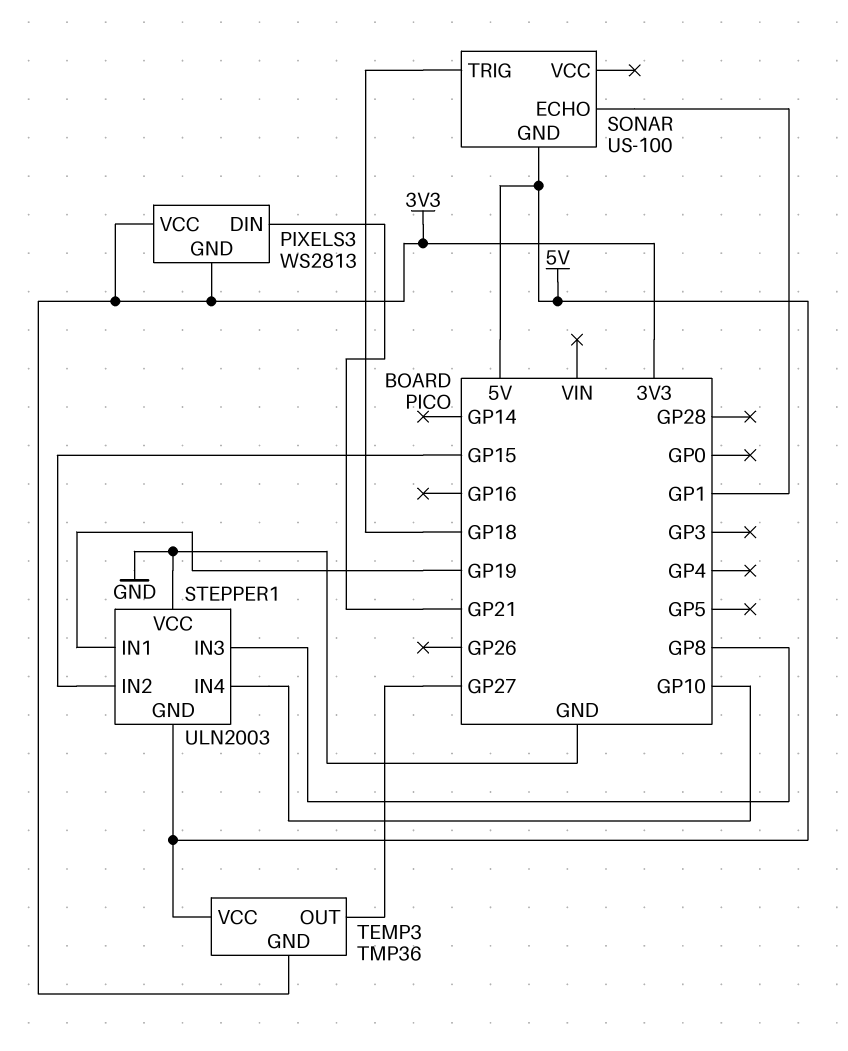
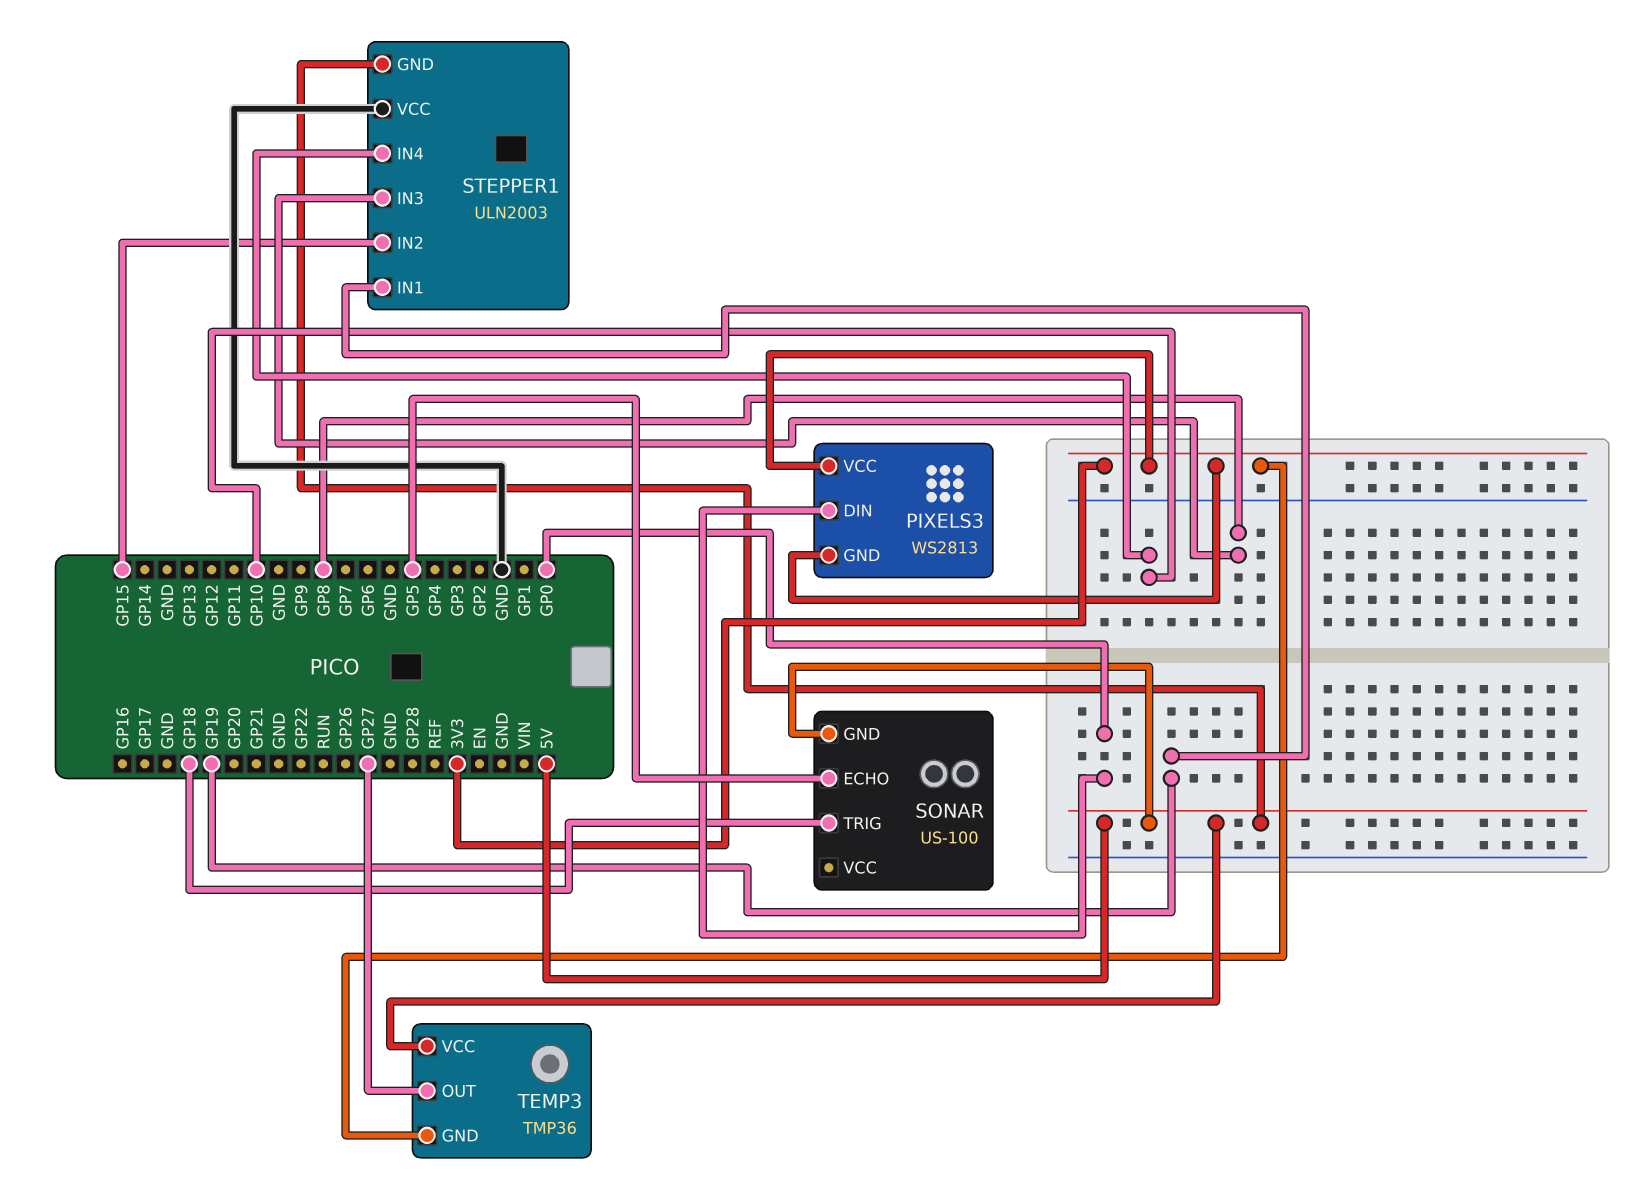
PIXELS3 pin DIN: GP21 -> GP0
SONAR pin ECHO: GP1 -> GP5

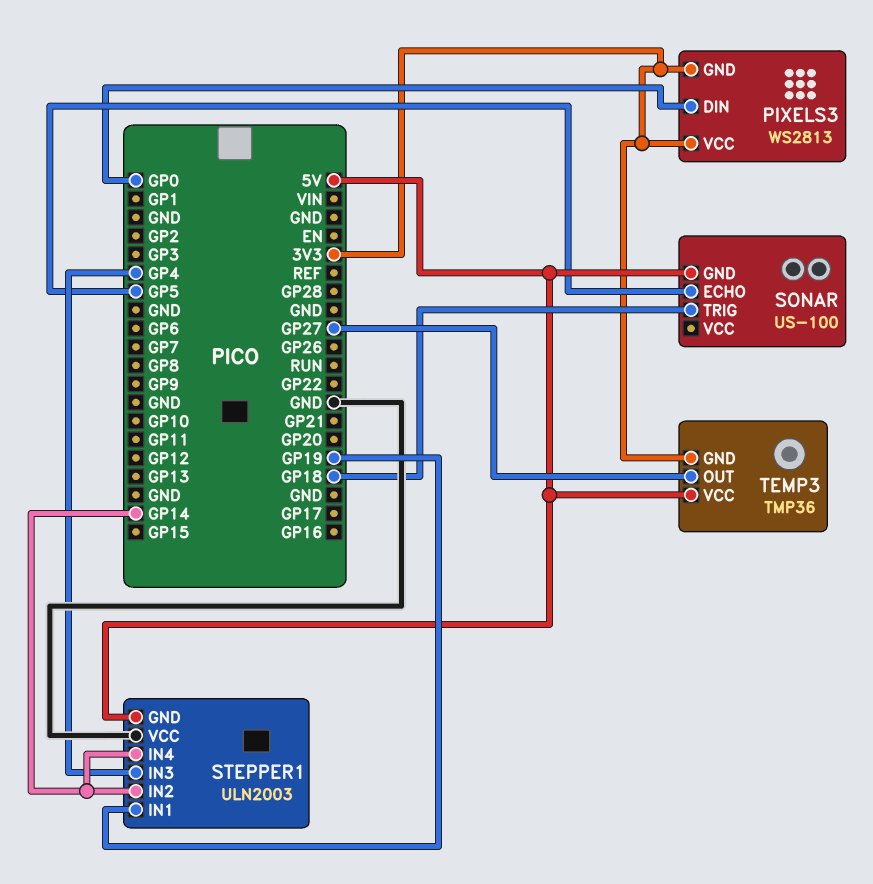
STEPPER1 pin IN2: GP15 -> GP14
STEPPER1 pin IN3: GP8 -> GP4
STEPPER1 pin IN4: GP10 -> GP14

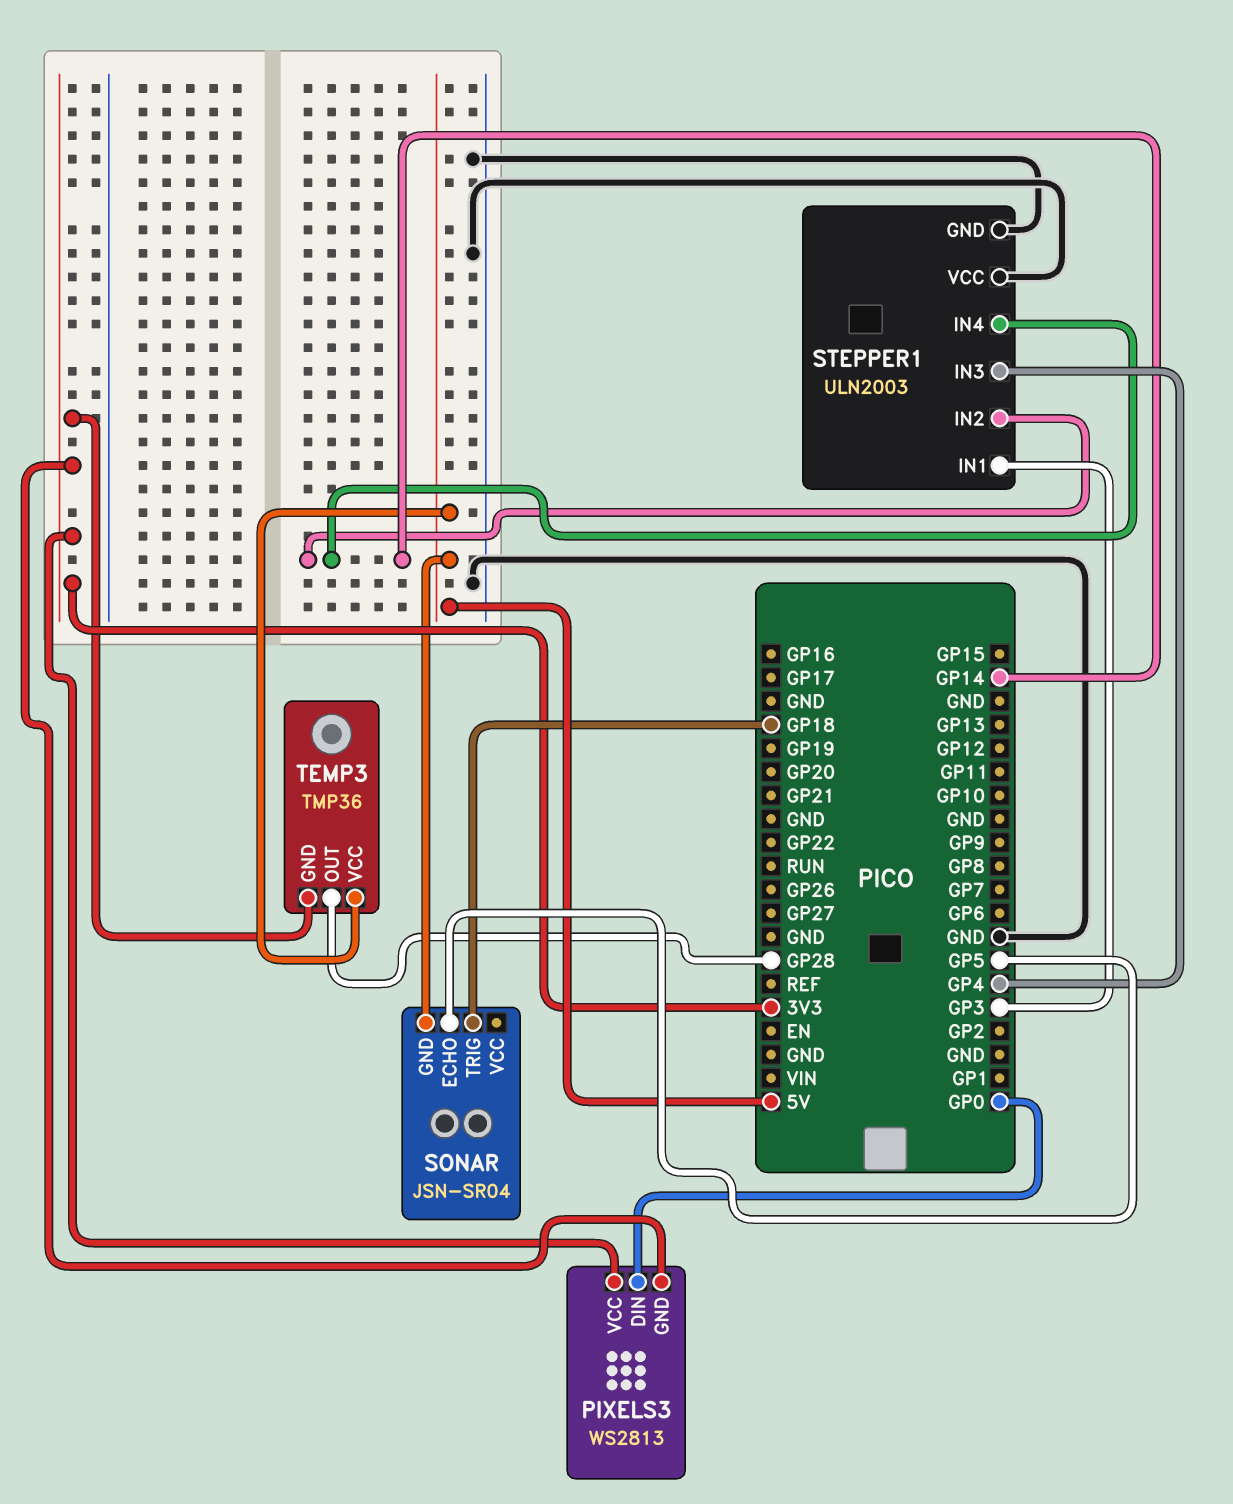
SONAR: US-100 -> JSN-SR04
STEPPER1 pin GND: 5V -> GND
STEPPER1 pin IN1: GP19 -> GP3
TEMP3 pin OUT: GP27 -> GP28

